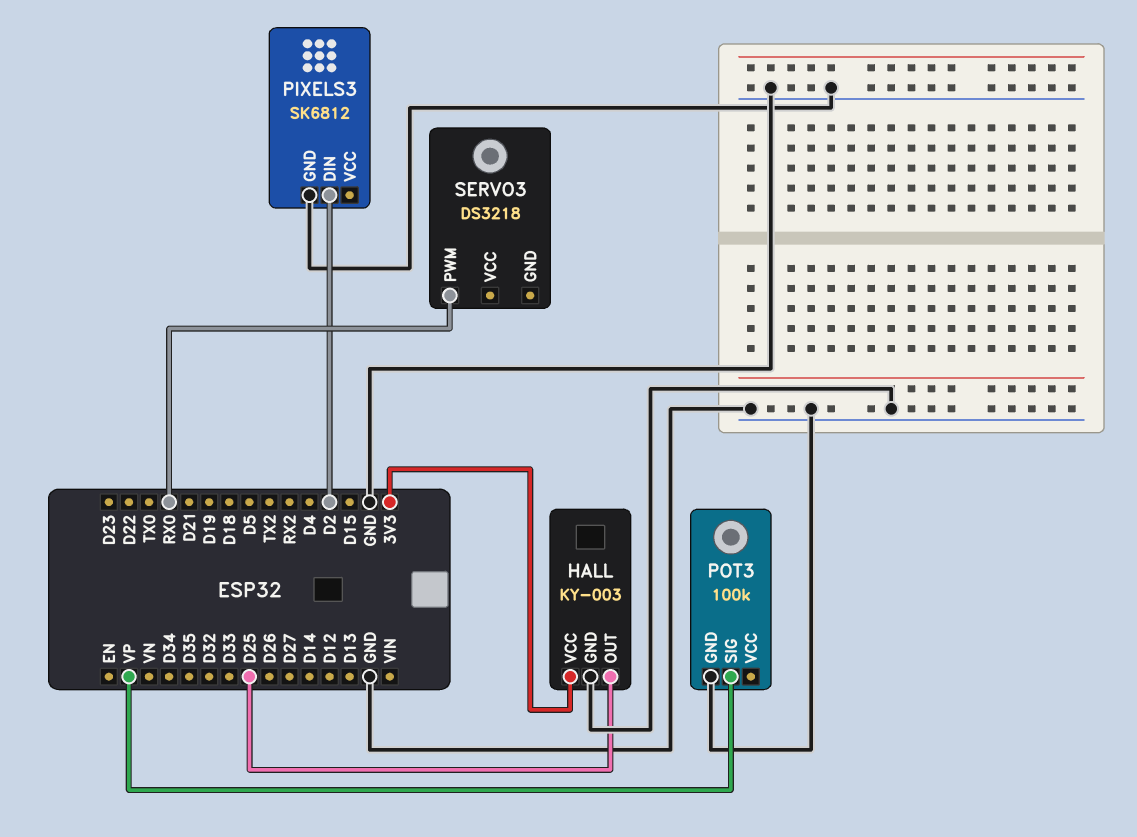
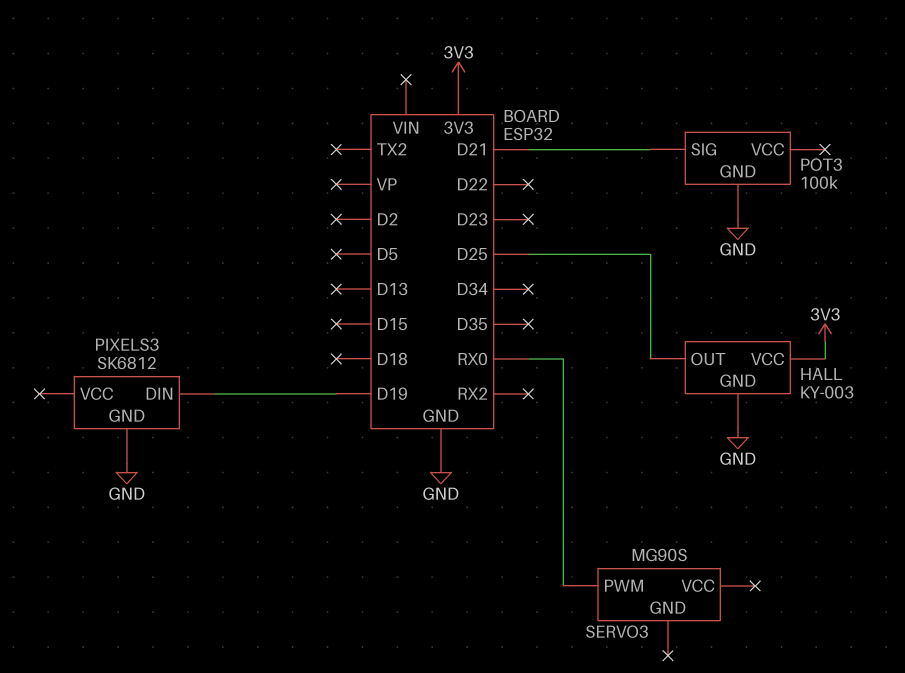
PIXELS3 pin DIN: D2 -> D19
POT3 pin SIG: VP -> D21
SERVO3: DS3218 -> MG90S

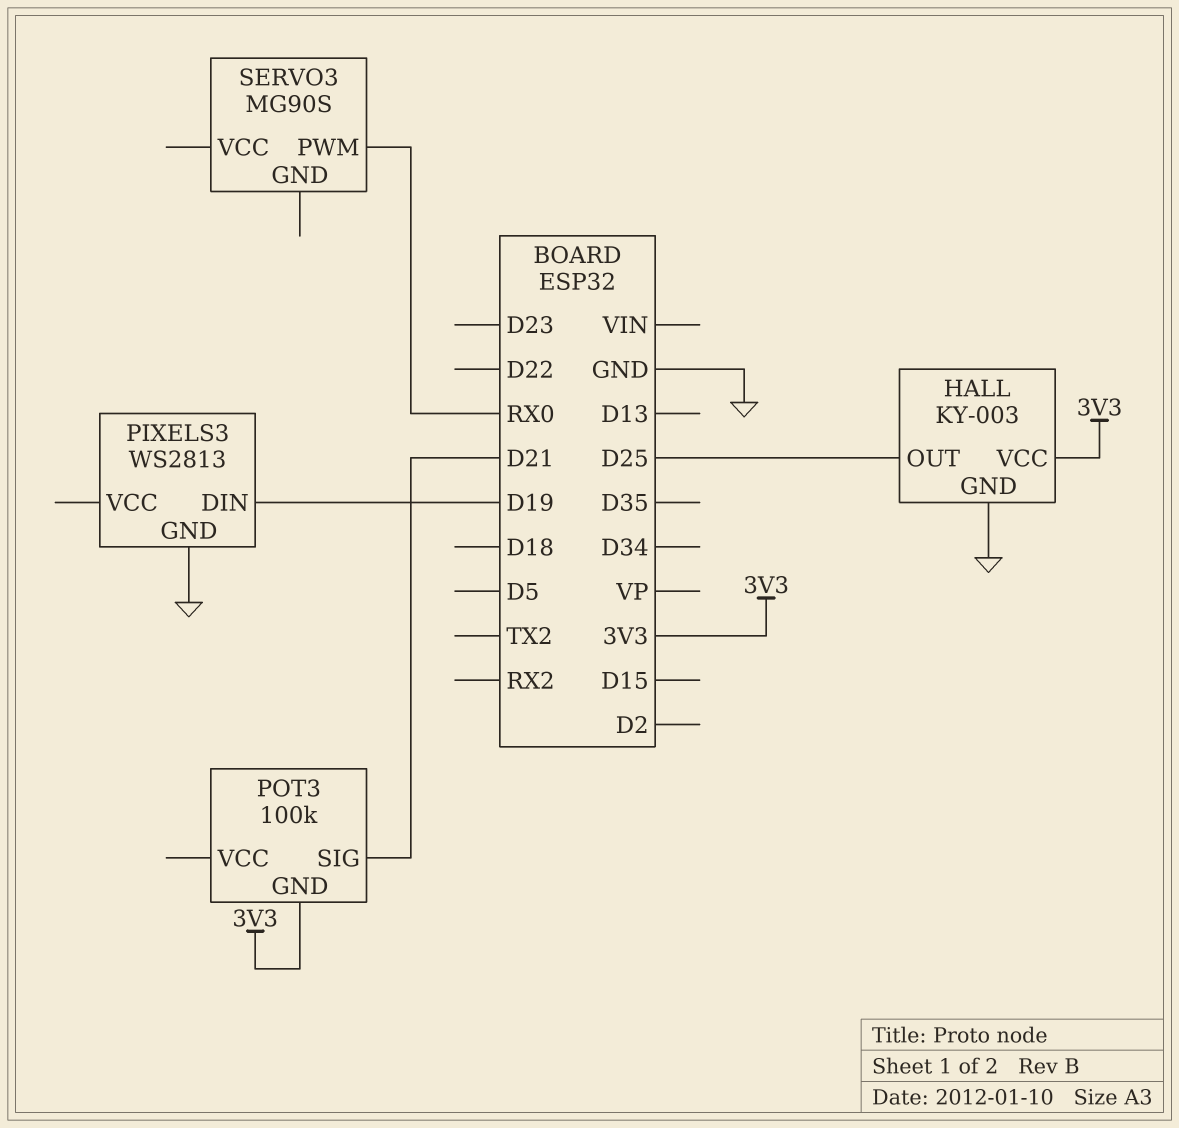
PIXELS3: SK6812 -> WS2813
POT3 pin GND: GND -> 3V3

